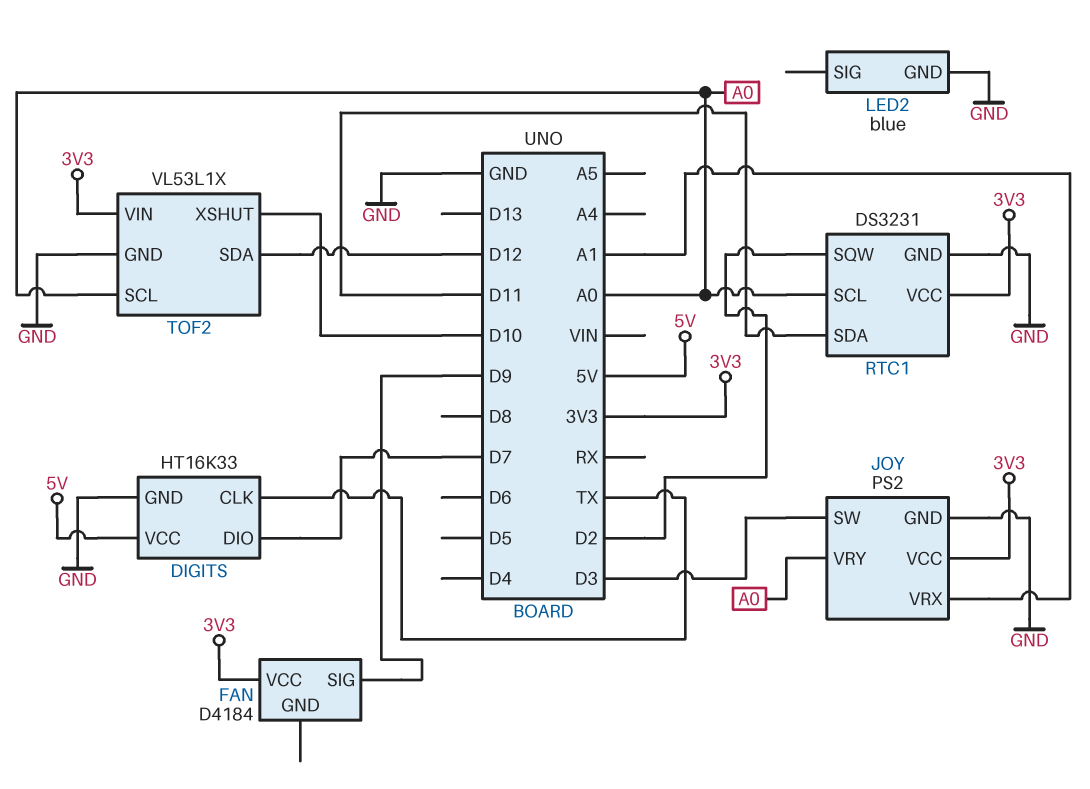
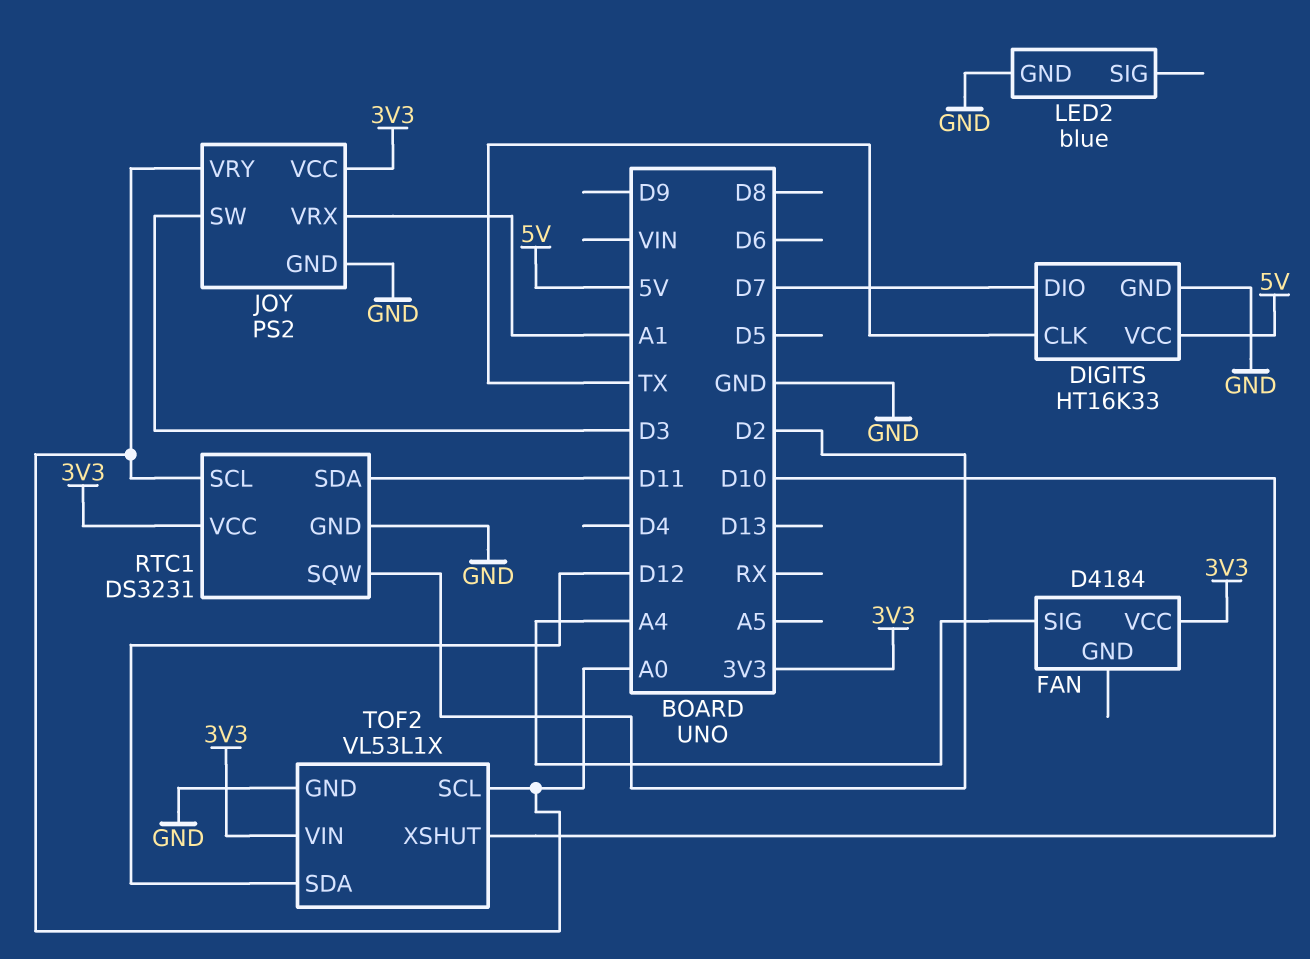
FAN pin SIG: D9 -> A4

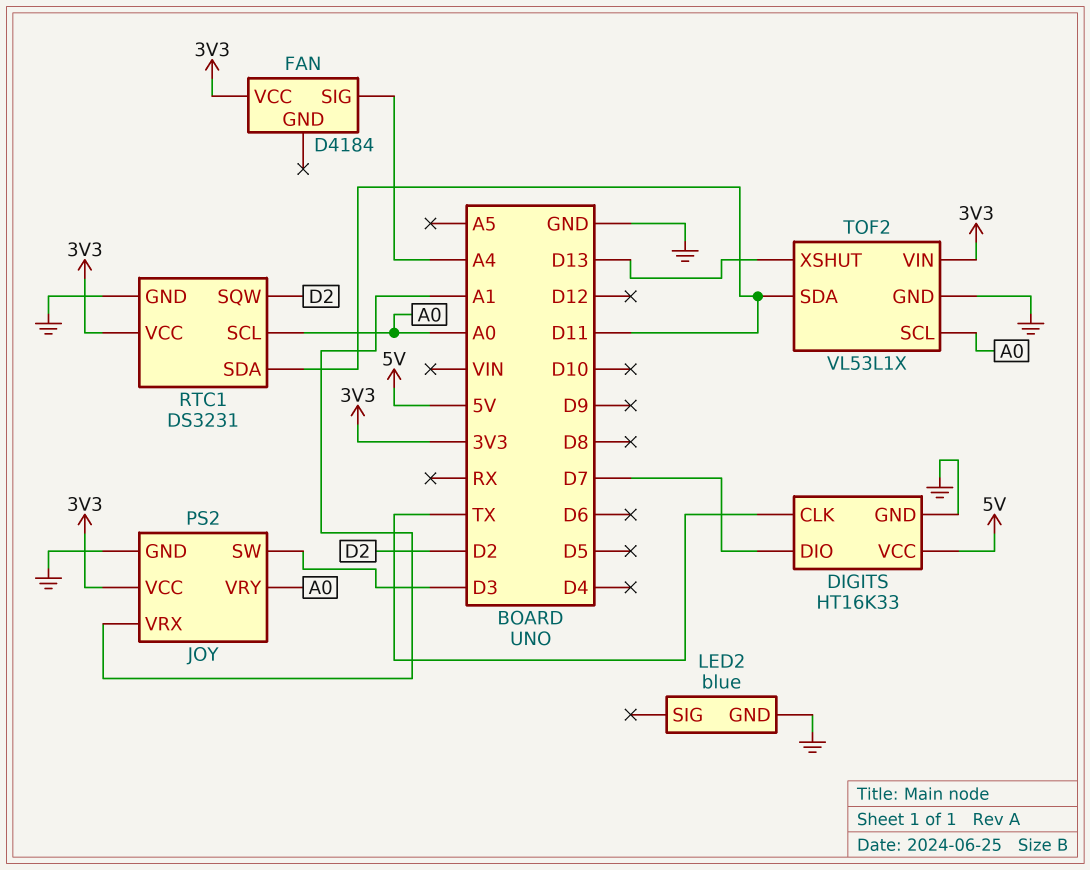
TOF2 pin SDA: D12 -> D11
TOF2 pin XSHUT: D10 -> D13

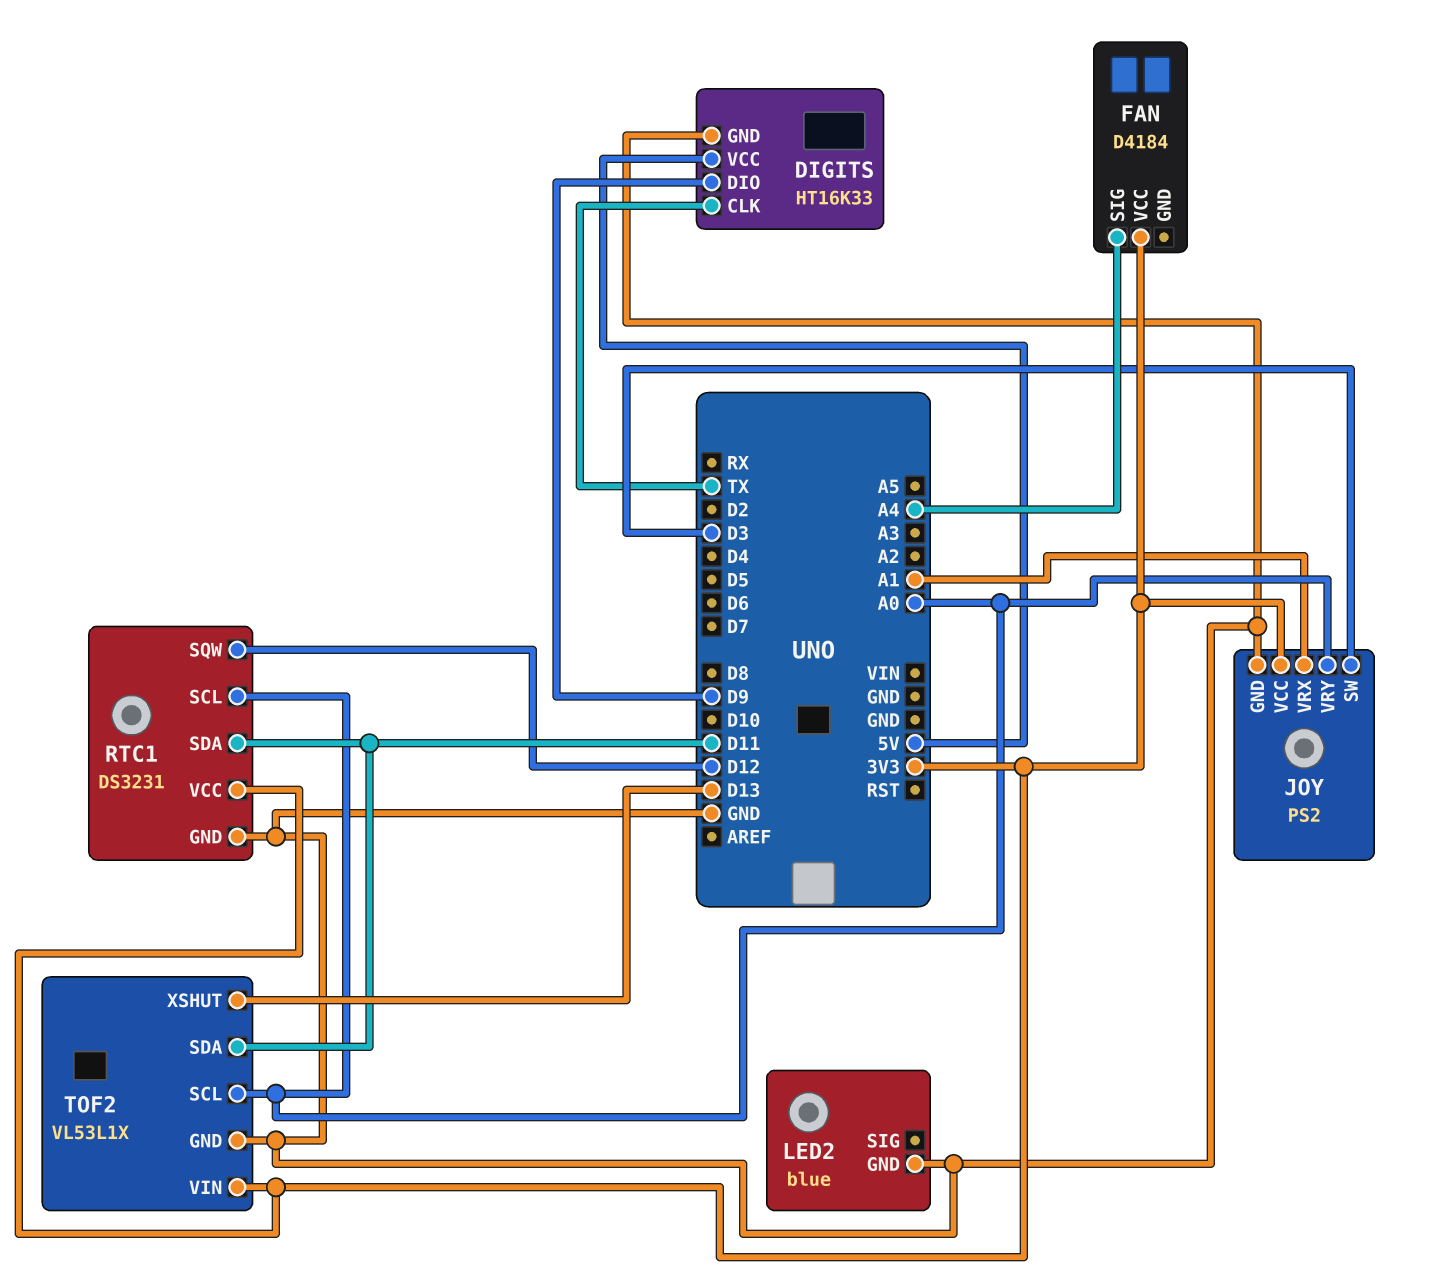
DIGITS pin DIO: D7 -> D9
RTC1 pin SQW: D2 -> D12

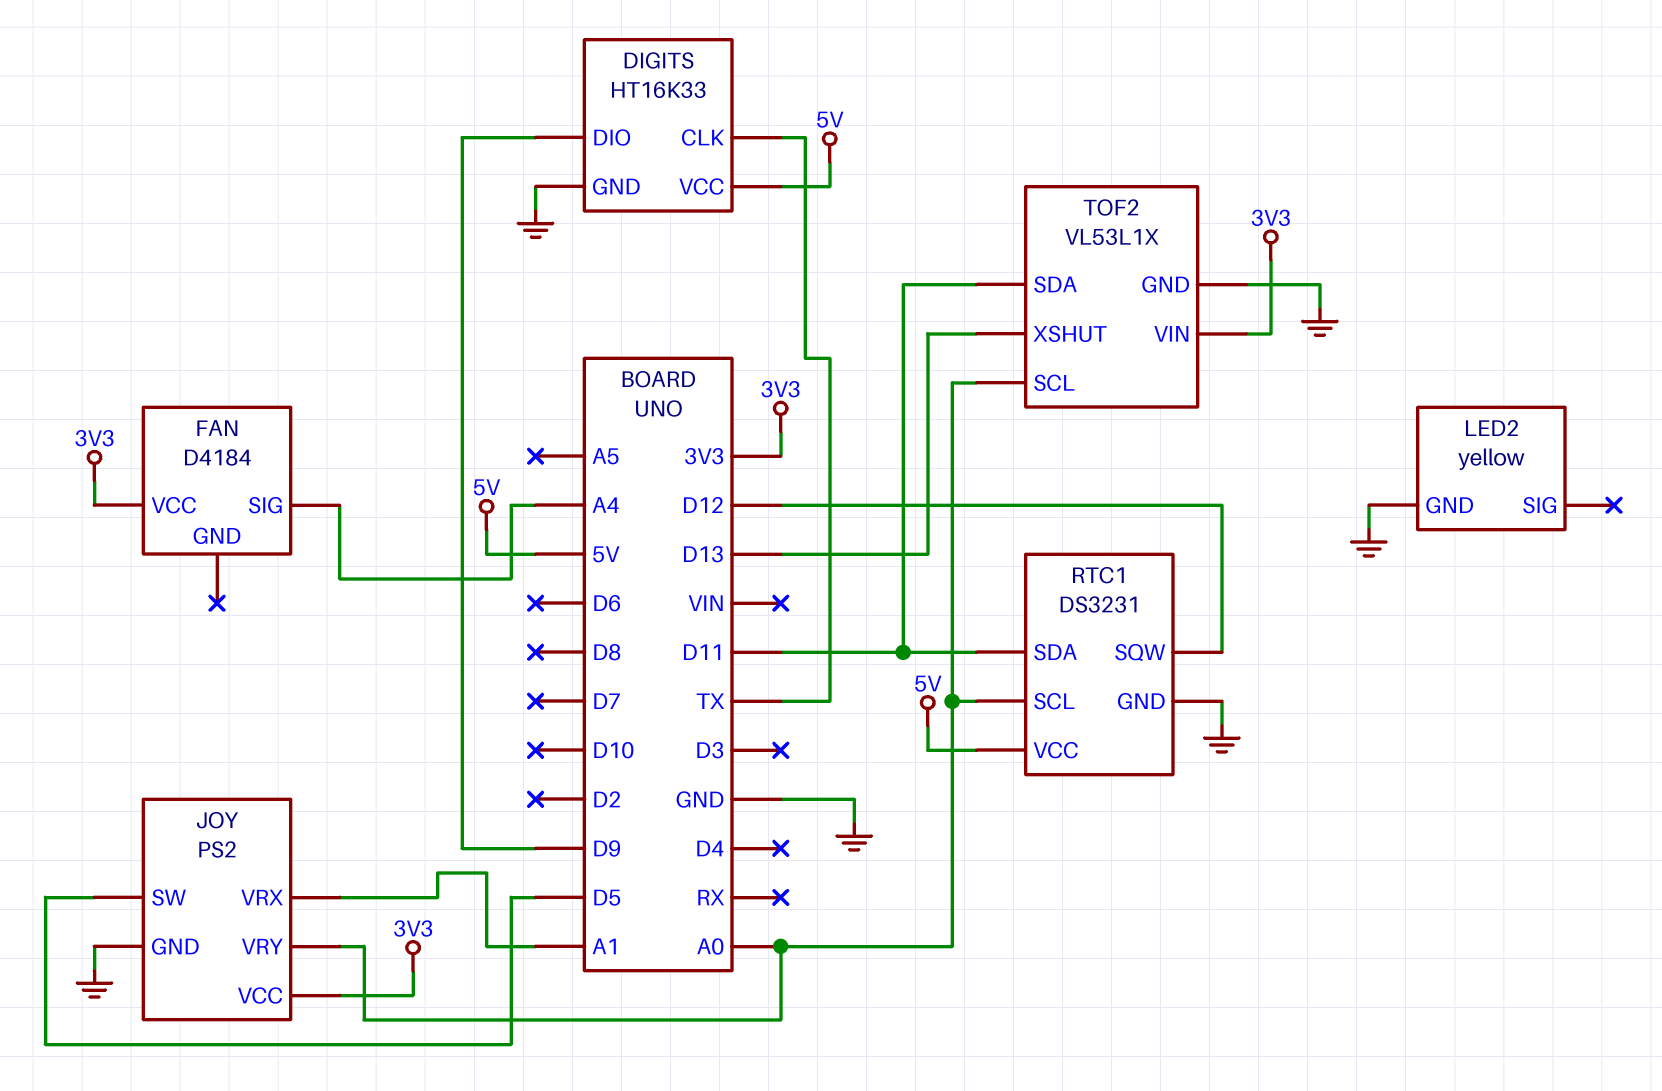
JOY pin SW: D3 -> D5
LED2: blue -> yellow
RTC1 pin VCC: 3V3 -> 5V

